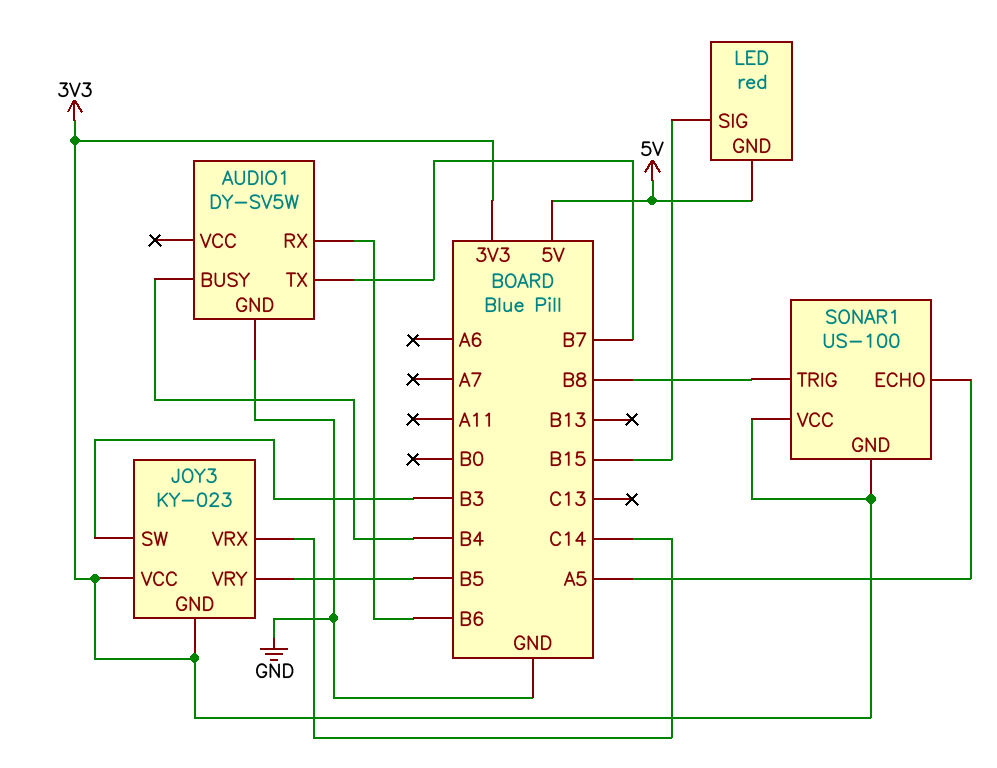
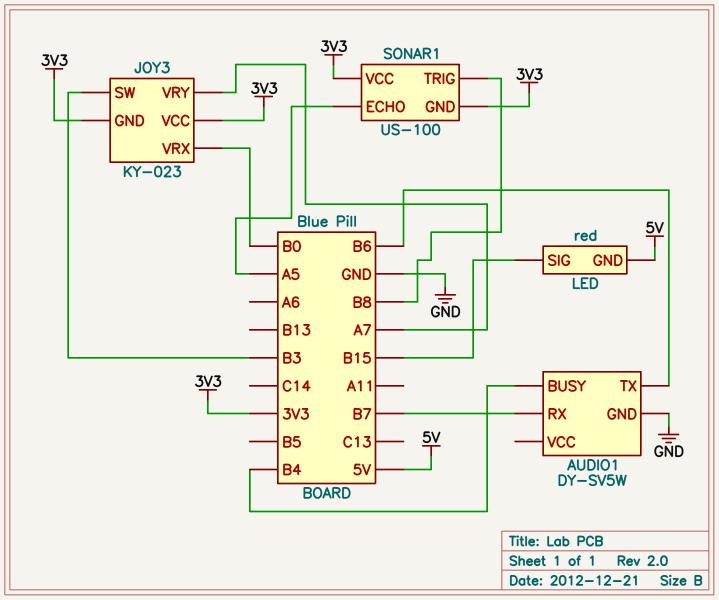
AUDIO1 pin RX: B6 -> B7
AUDIO1 pin TX: B7 -> B6
JOY3 pin VRX: C14 -> B0
JOY3 pin VRY: B5 -> A7

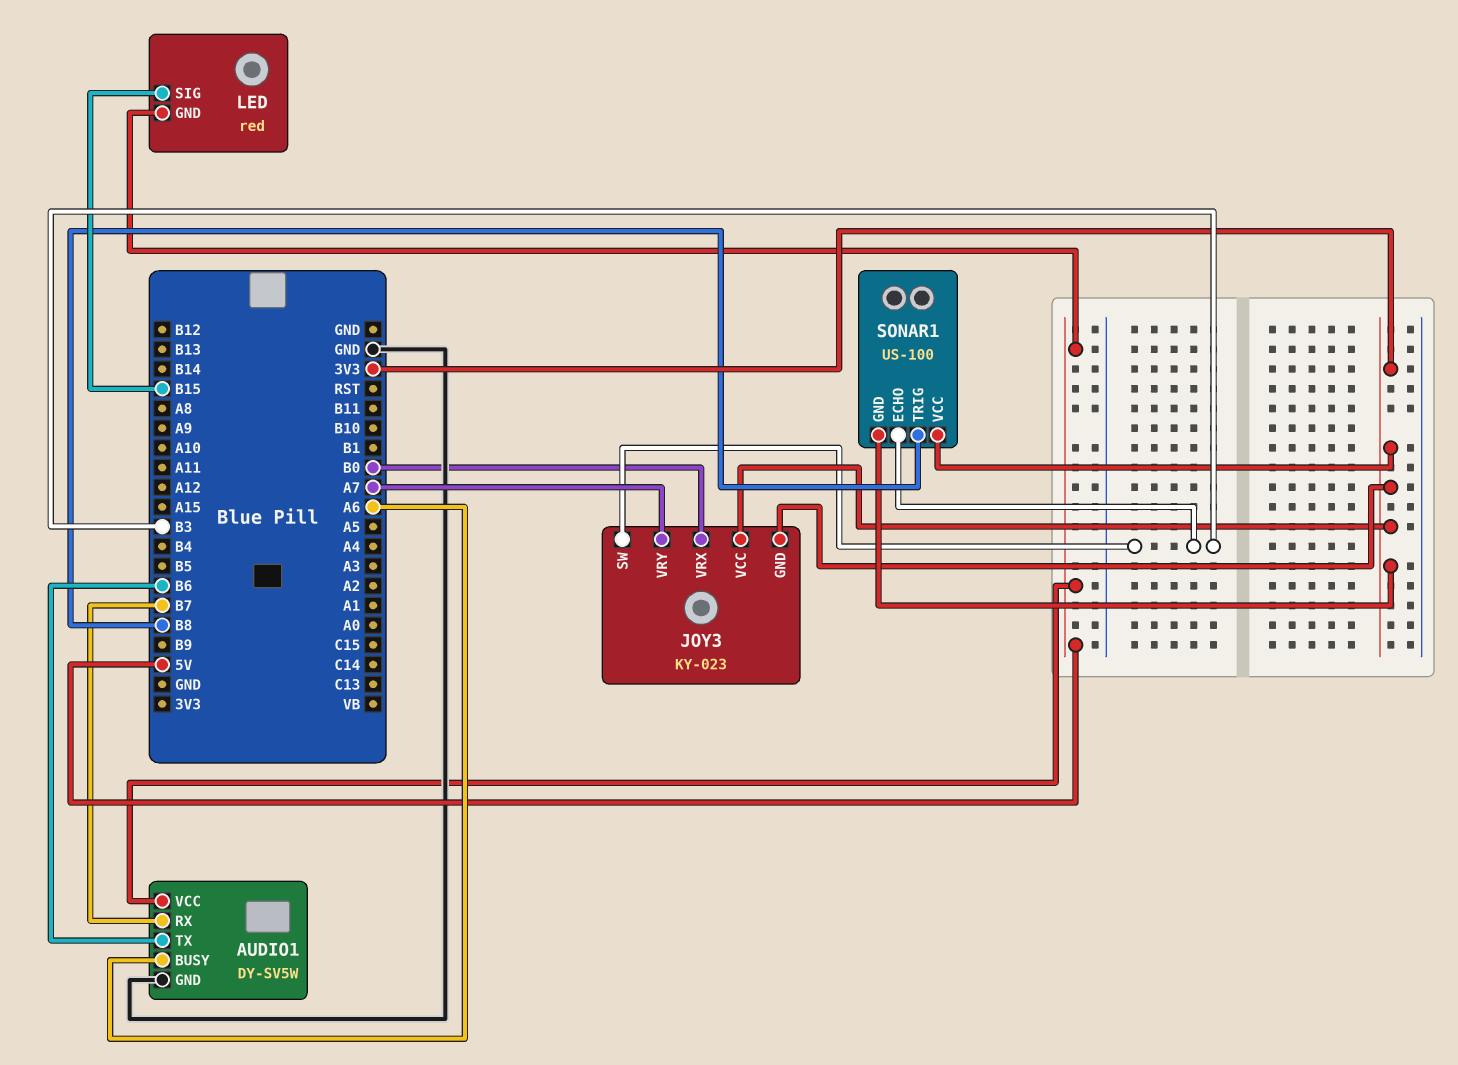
AUDIO1 pin BUSY: B4 -> A6
AUDIO1 pin VCC: none -> 5V
SONAR1 pin ECHO: A5 -> B3

